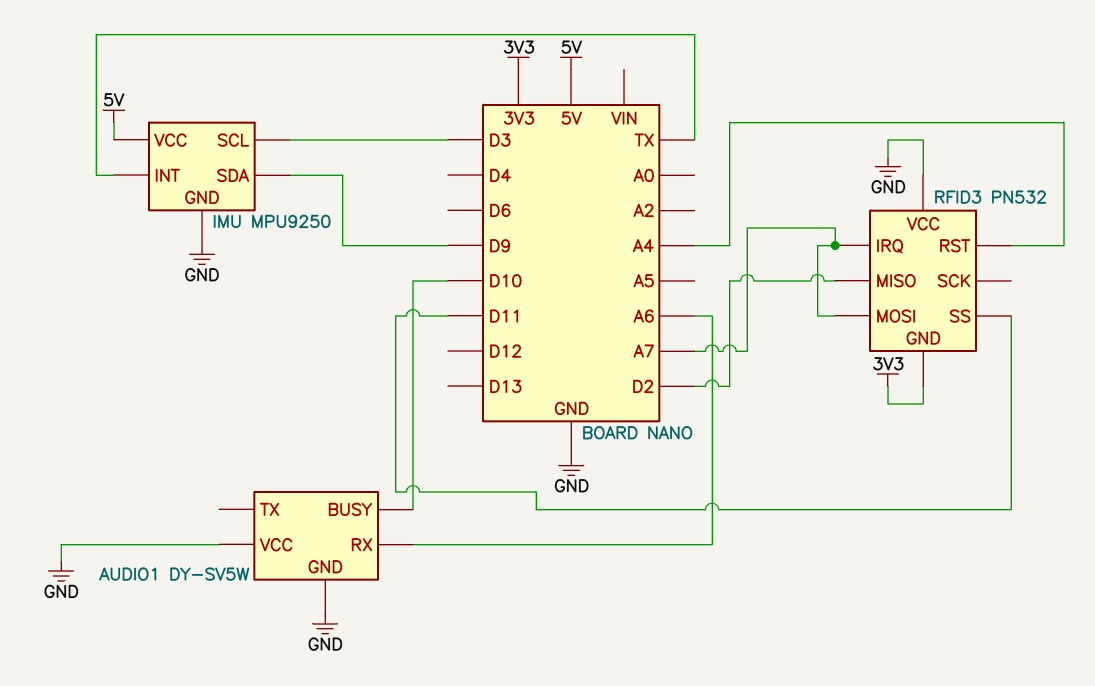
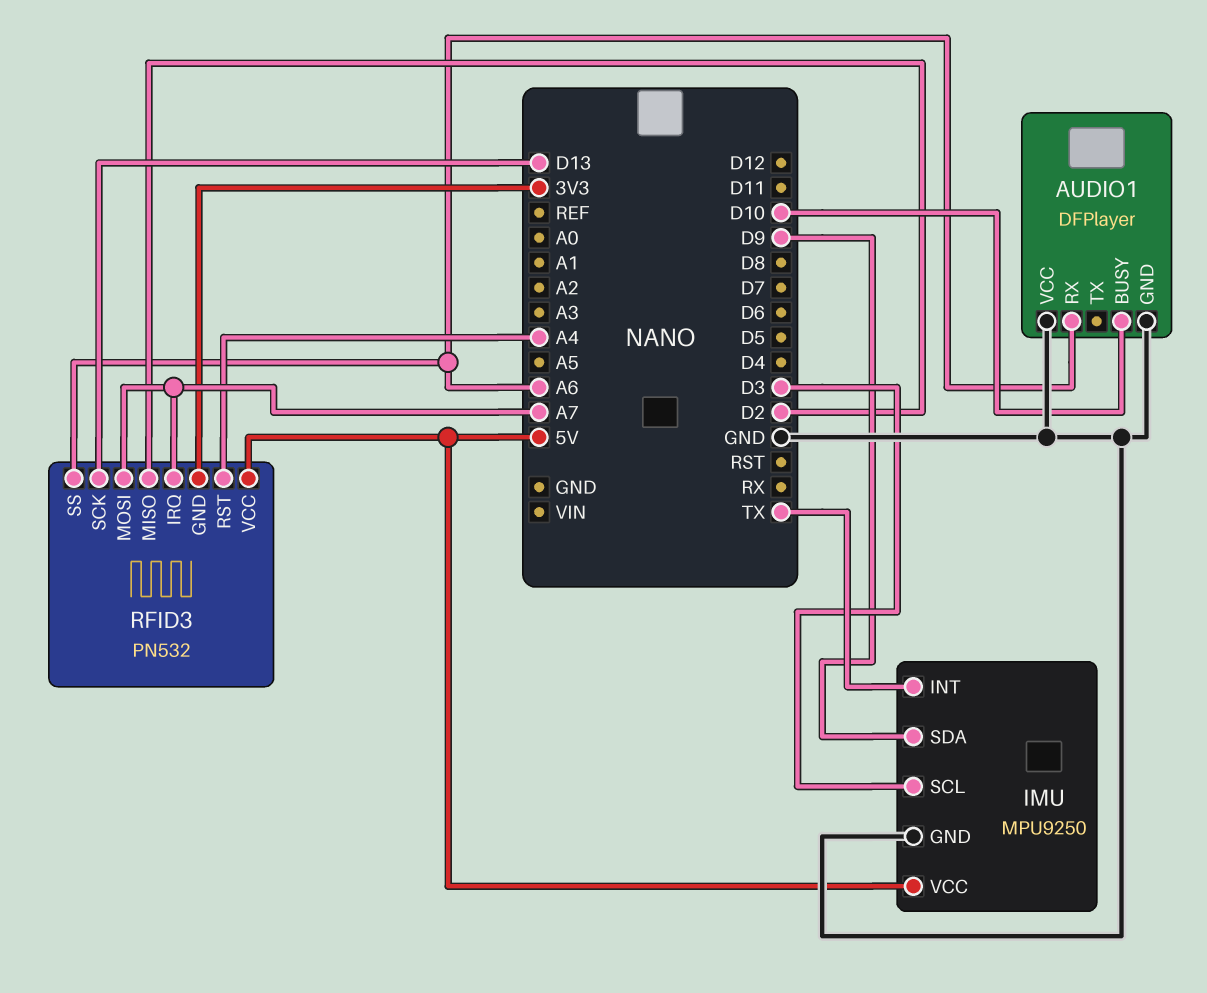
AUDIO1: DY-SV5W -> DFPlayer
RFID3 pin SCK: none -> D13
RFID3 pin SS: D11 -> A6
RFID3 pin VCC: GND -> 5V

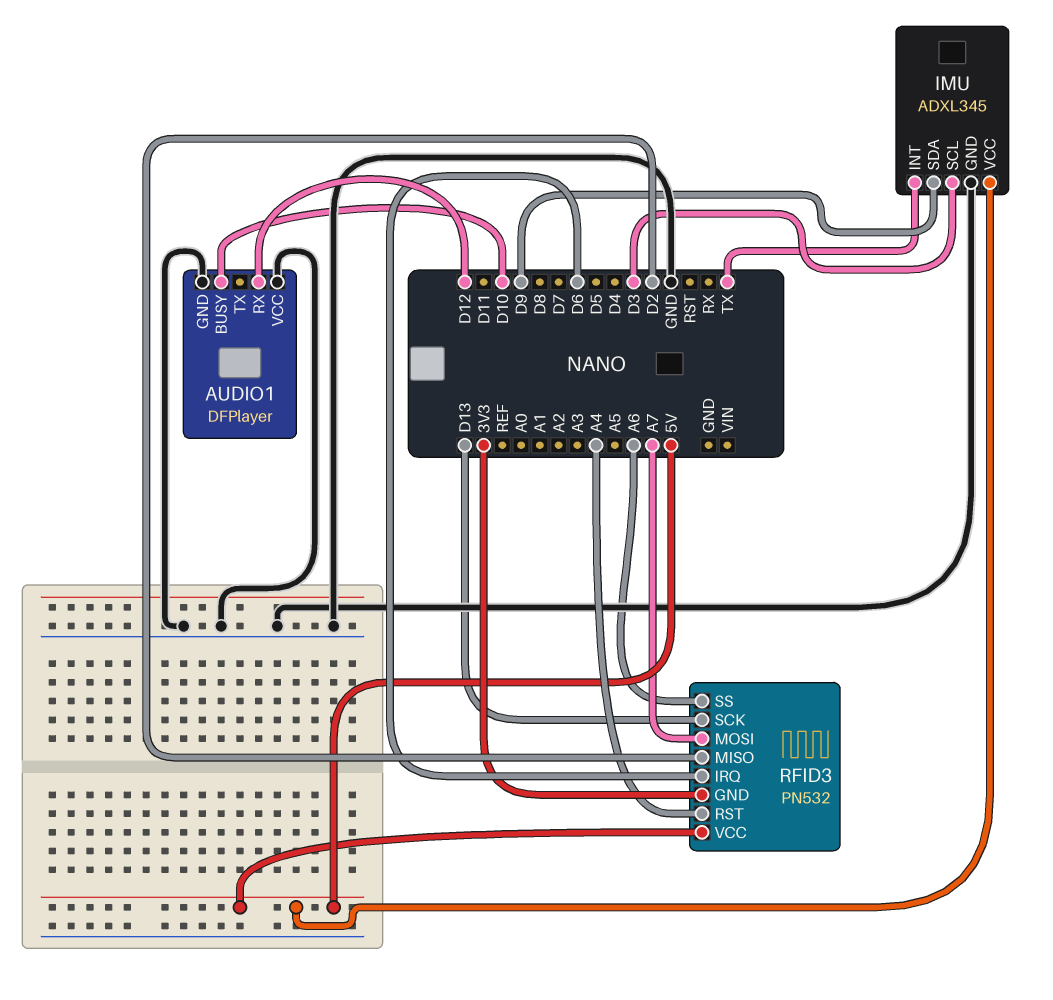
AUDIO1 pin RX: A6 -> D12
IMU: MPU9250 -> ADXL345
RFID3 pin IRQ: A7 -> D6

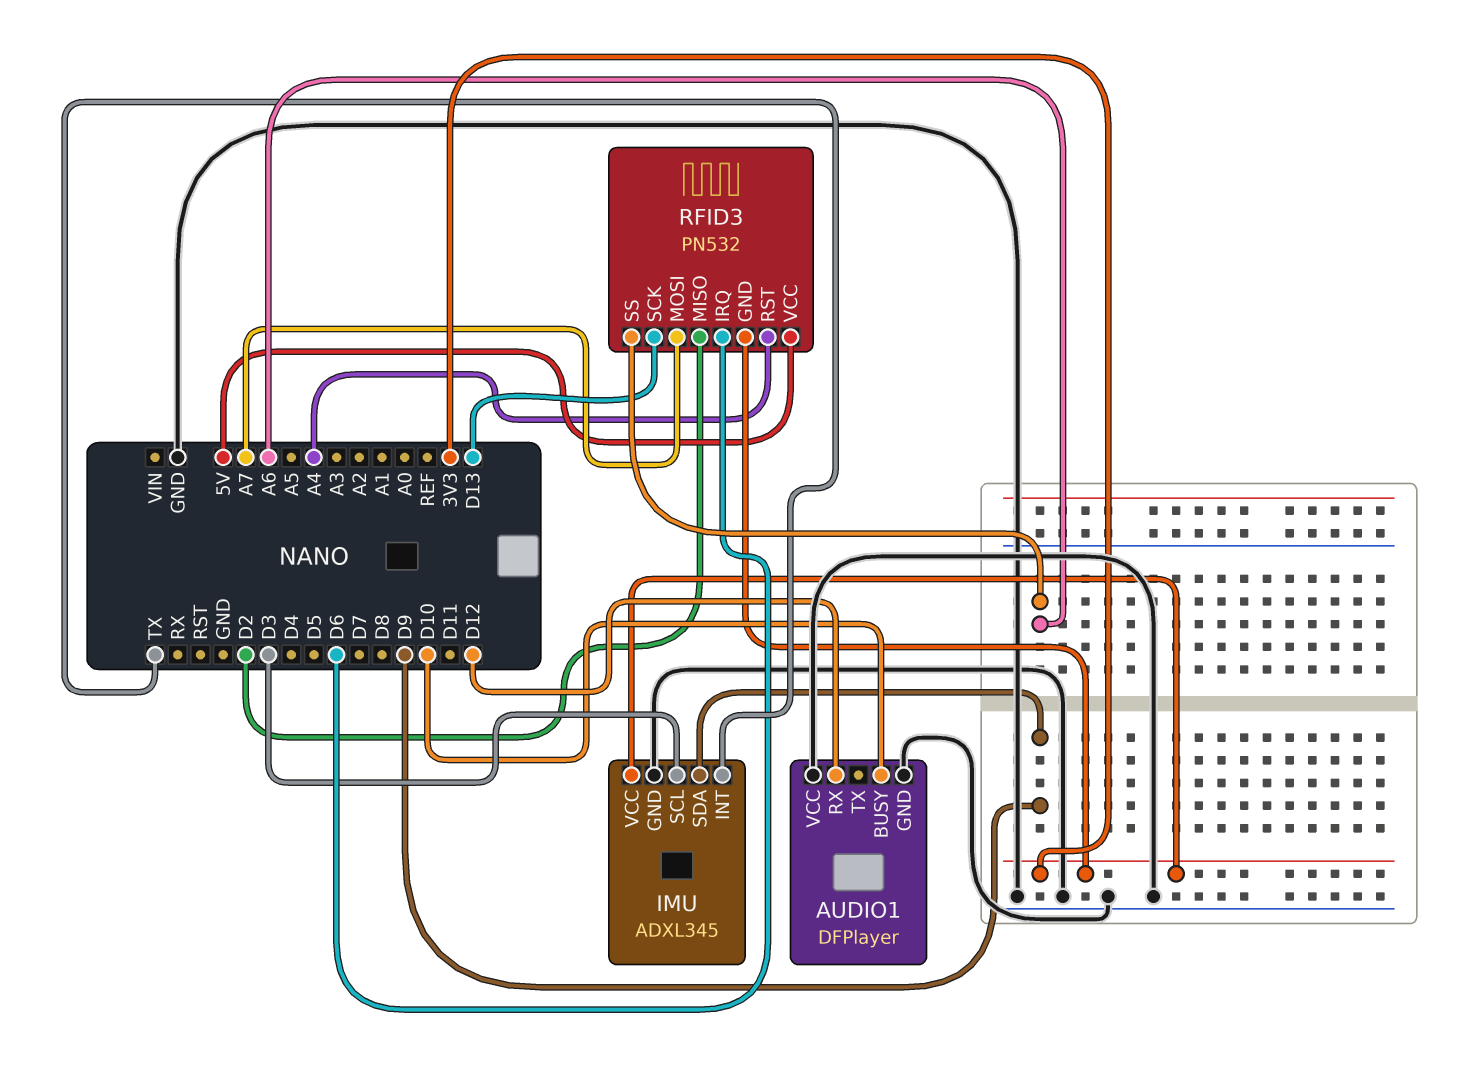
IMU pin VCC: 5V -> 3V3

